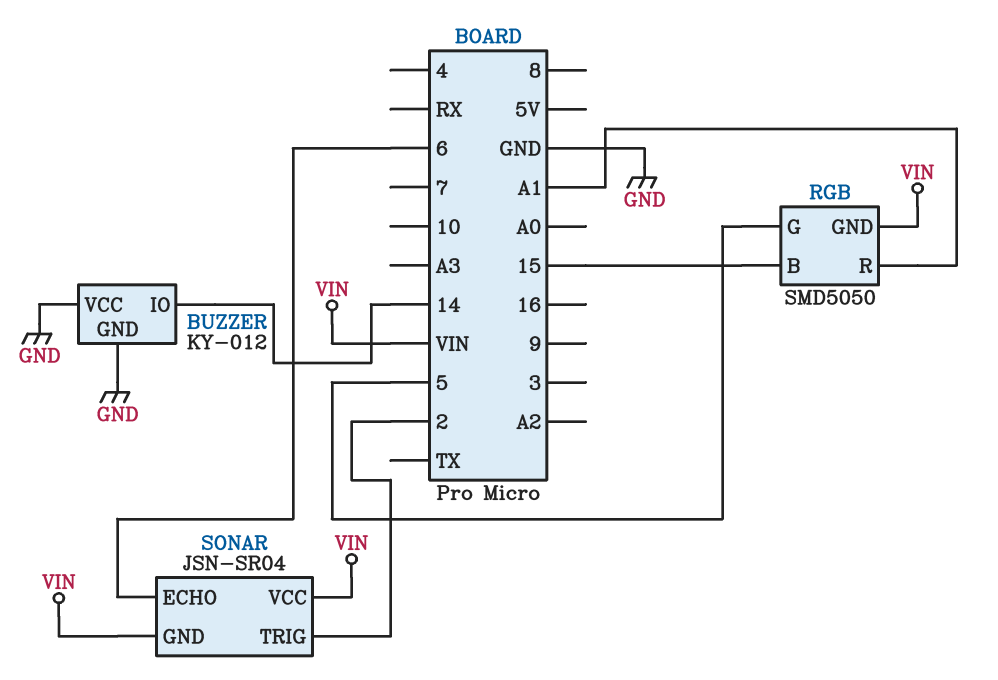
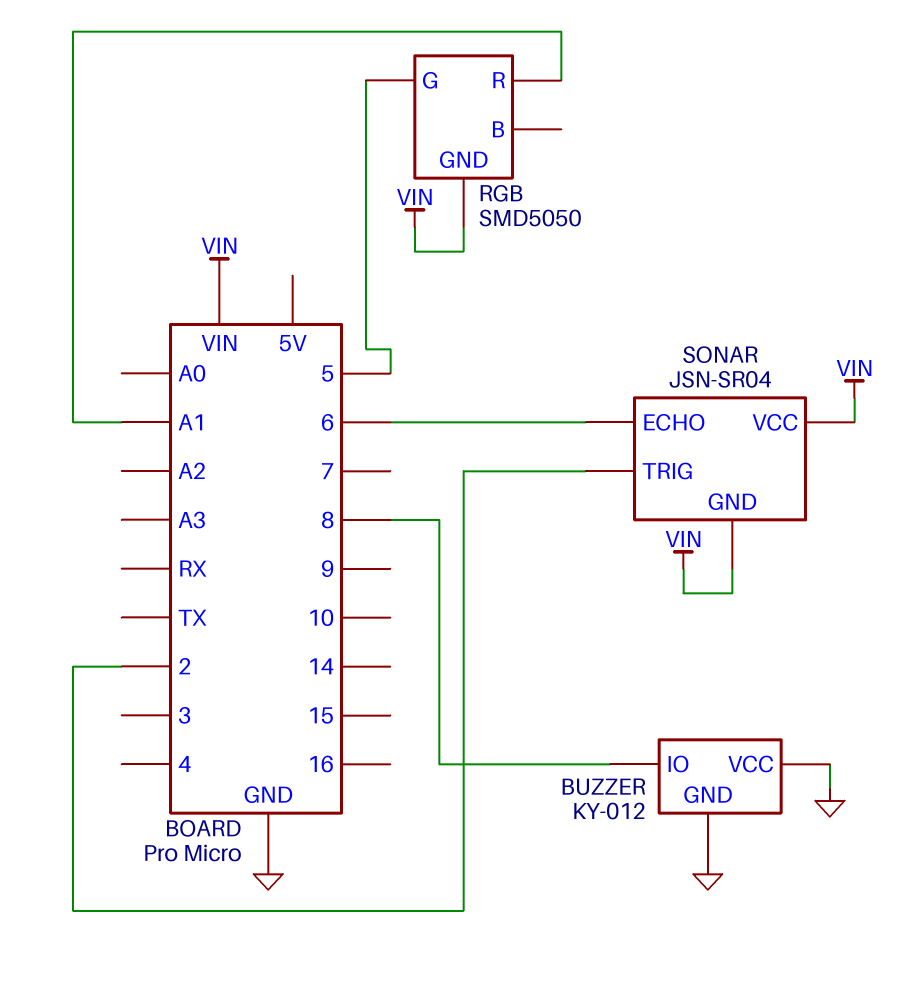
BUZZER pin IO: 14 -> 8
RGB pin B: 15 -> none

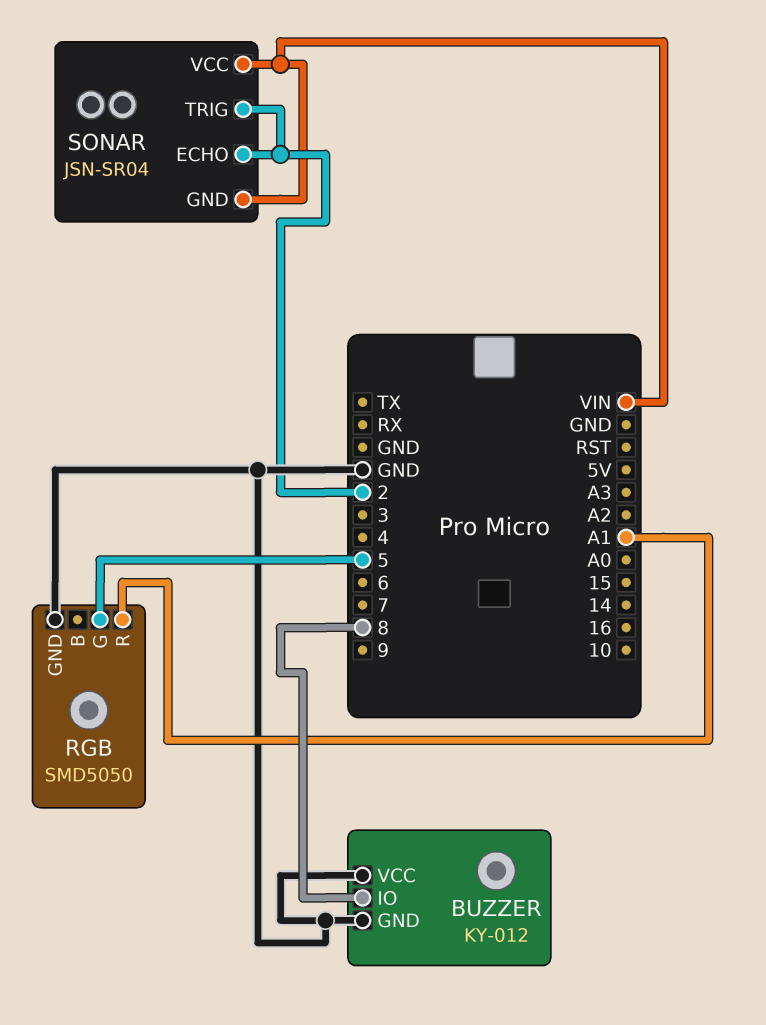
RGB pin GND: VIN -> GND
SONAR pin ECHO: 6 -> 2

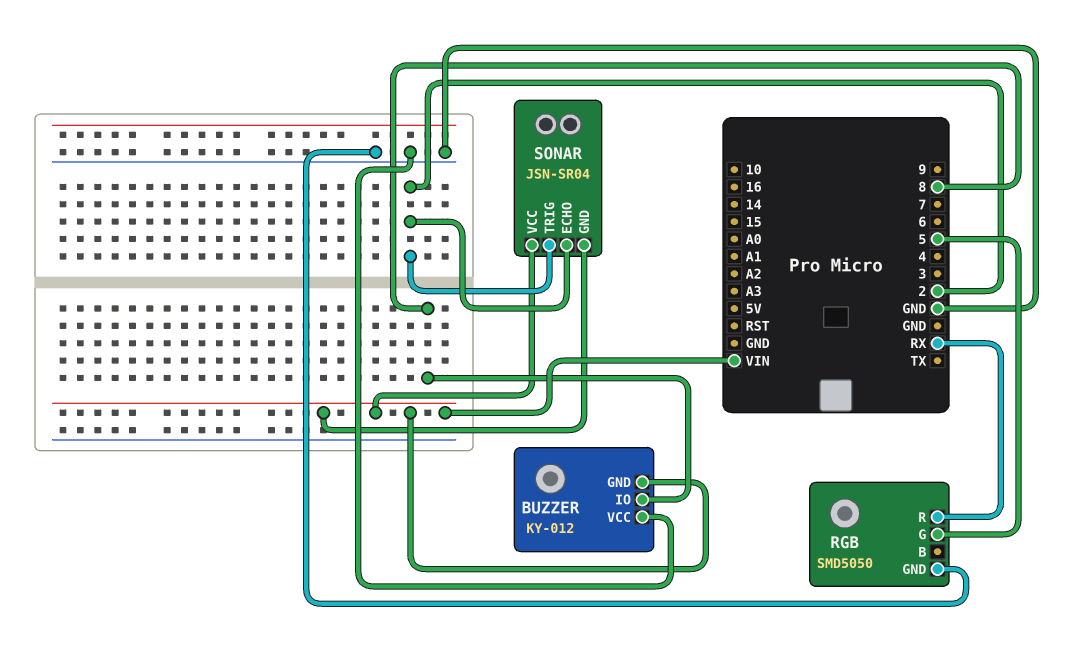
BUZZER pin GND: GND -> VIN
RGB pin R: A1 -> RX

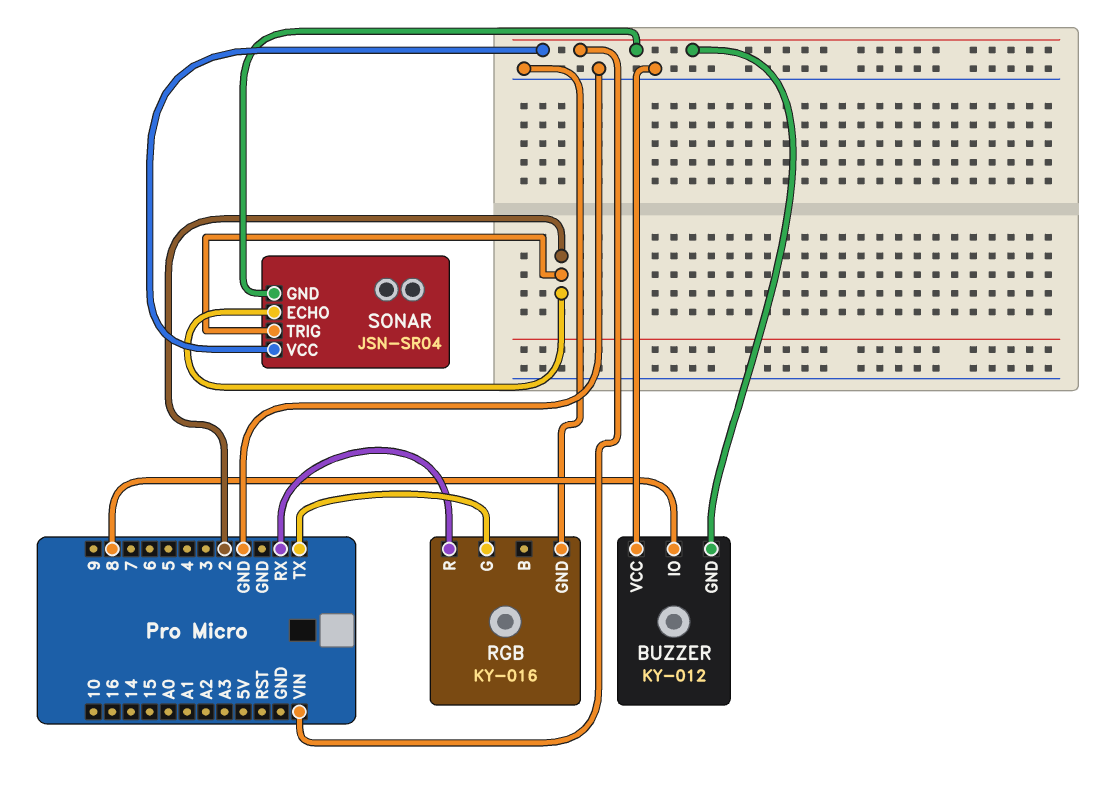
RGB: SMD5050 -> KY-016
RGB pin G: 5 -> TX

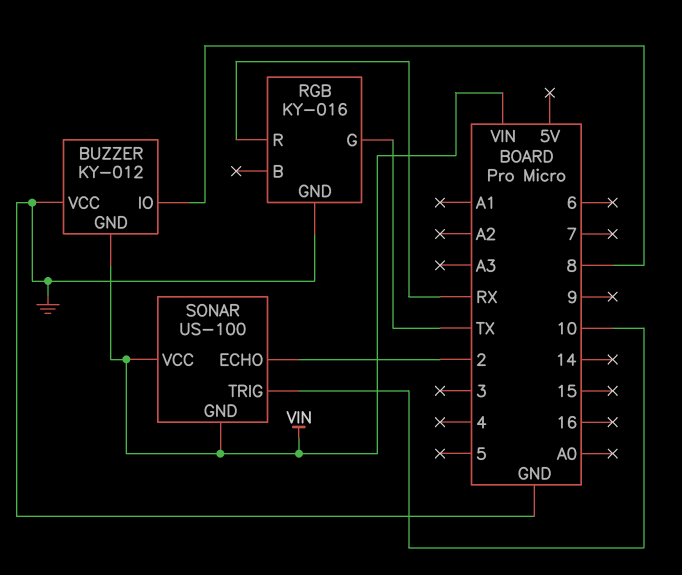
SONAR: JSN-SR04 -> US-100
SONAR pin TRIG: 2 -> 10

